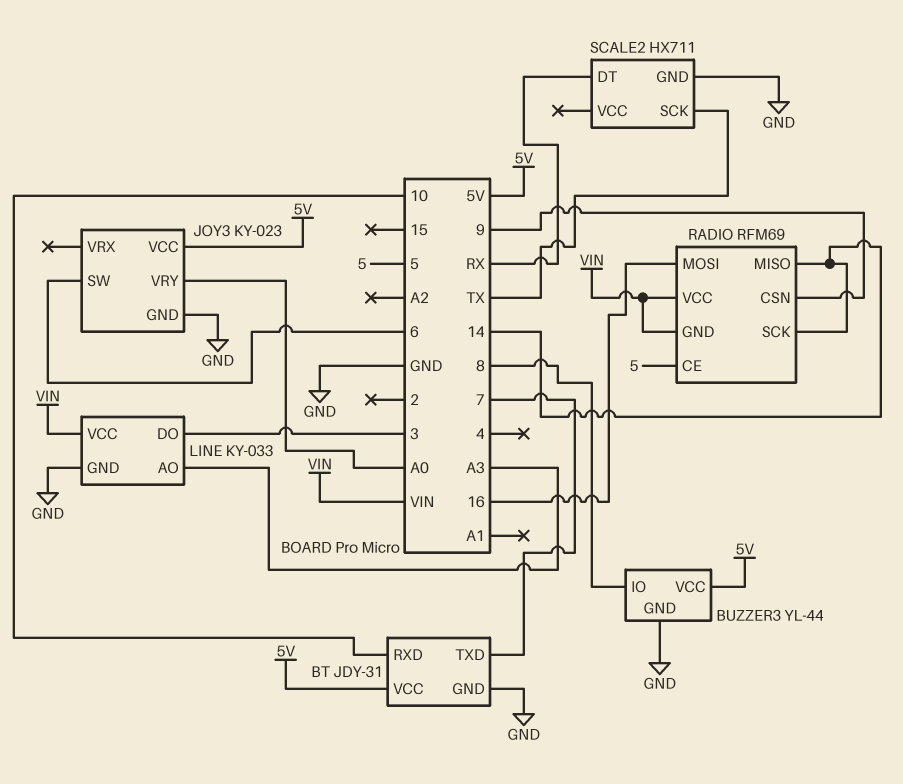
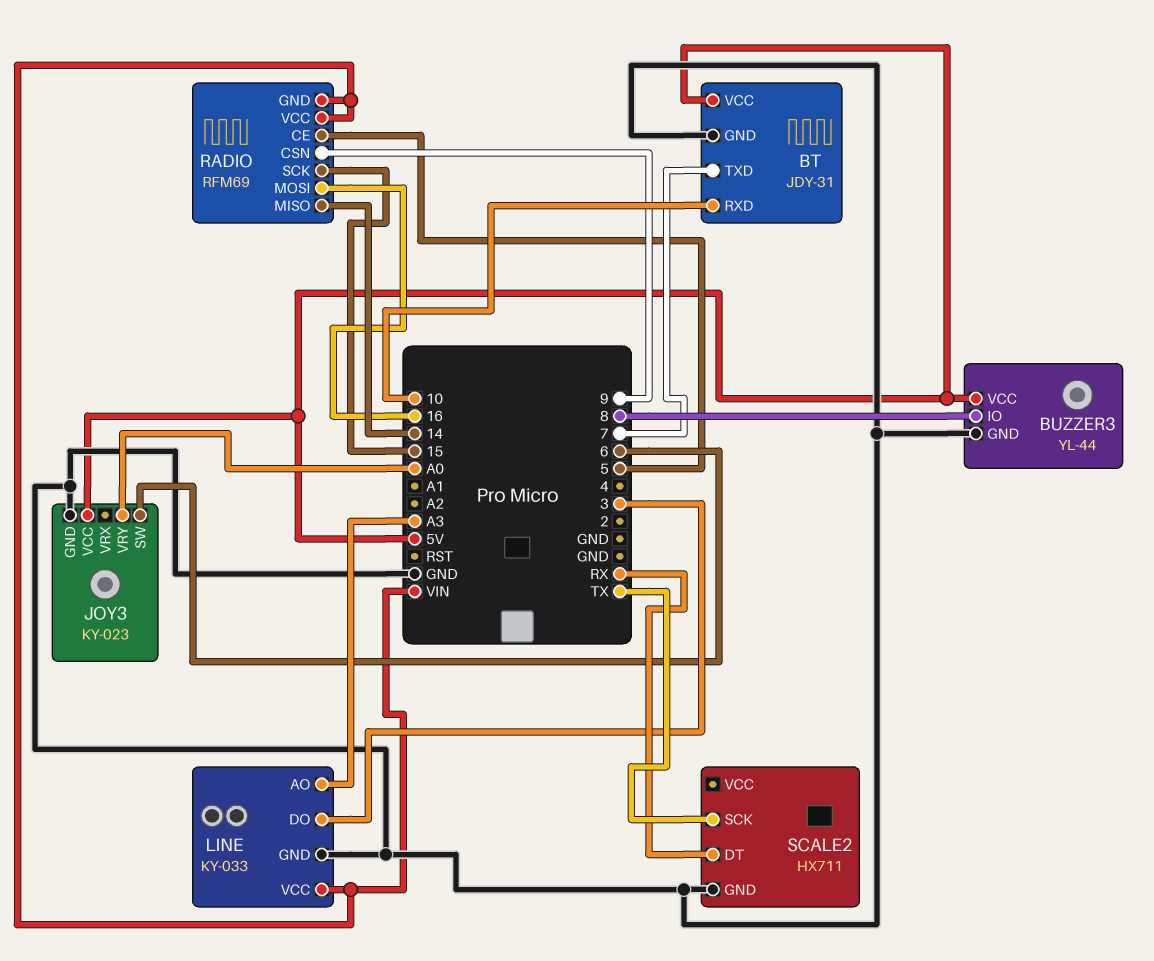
RADIO pin SCK: 14 -> 15

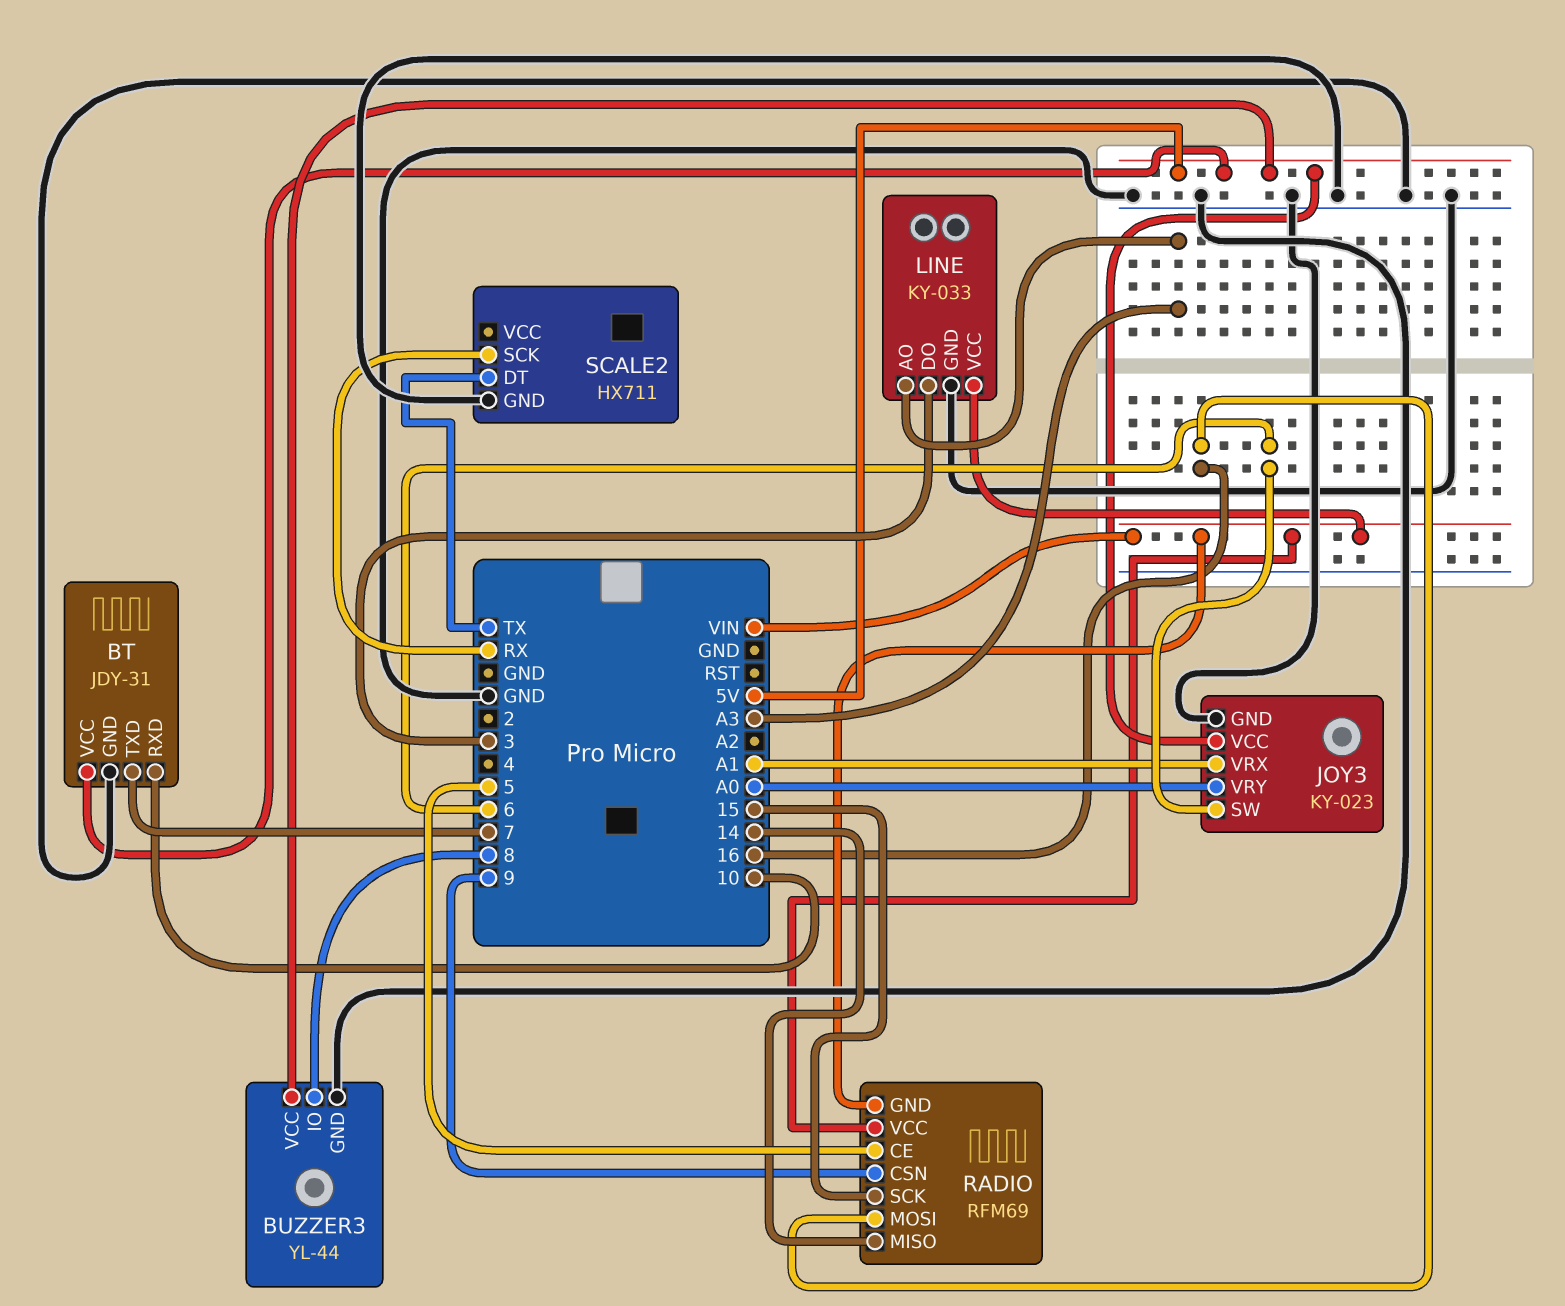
JOY3 pin VRX: none -> A1
SCALE2 pin DT: RX -> TX
SCALE2 pin SCK: TX -> RX

